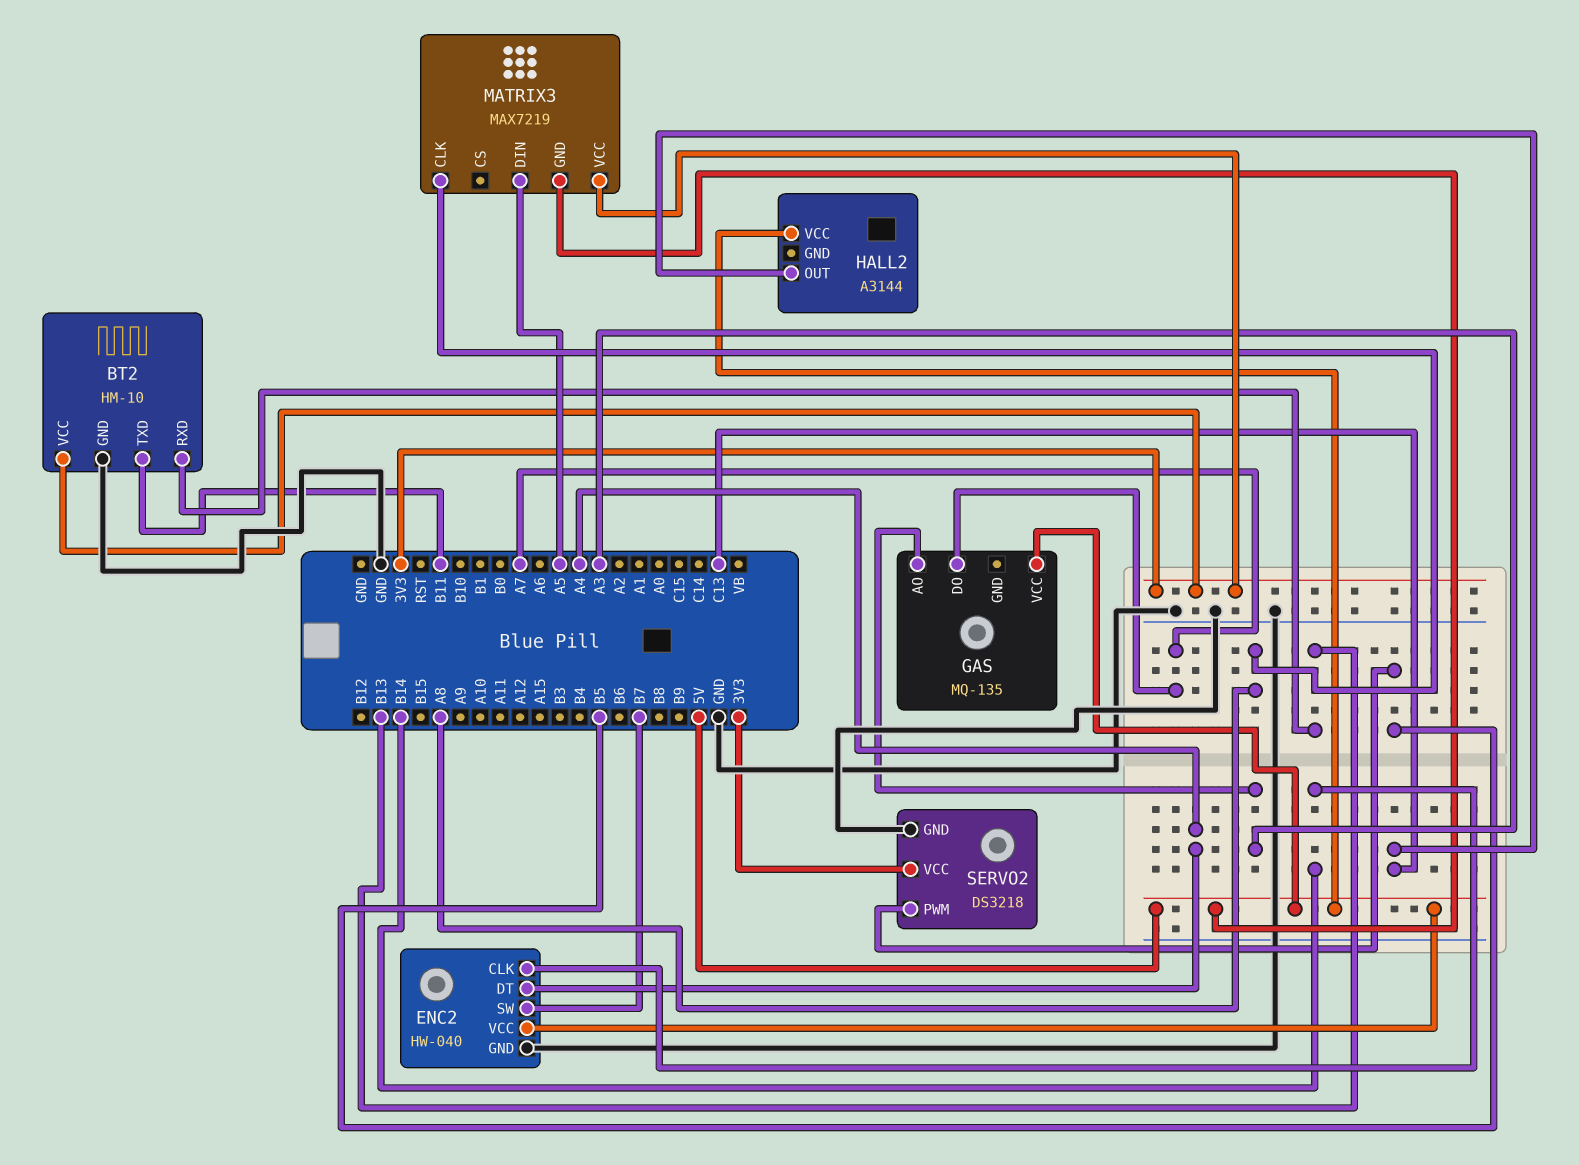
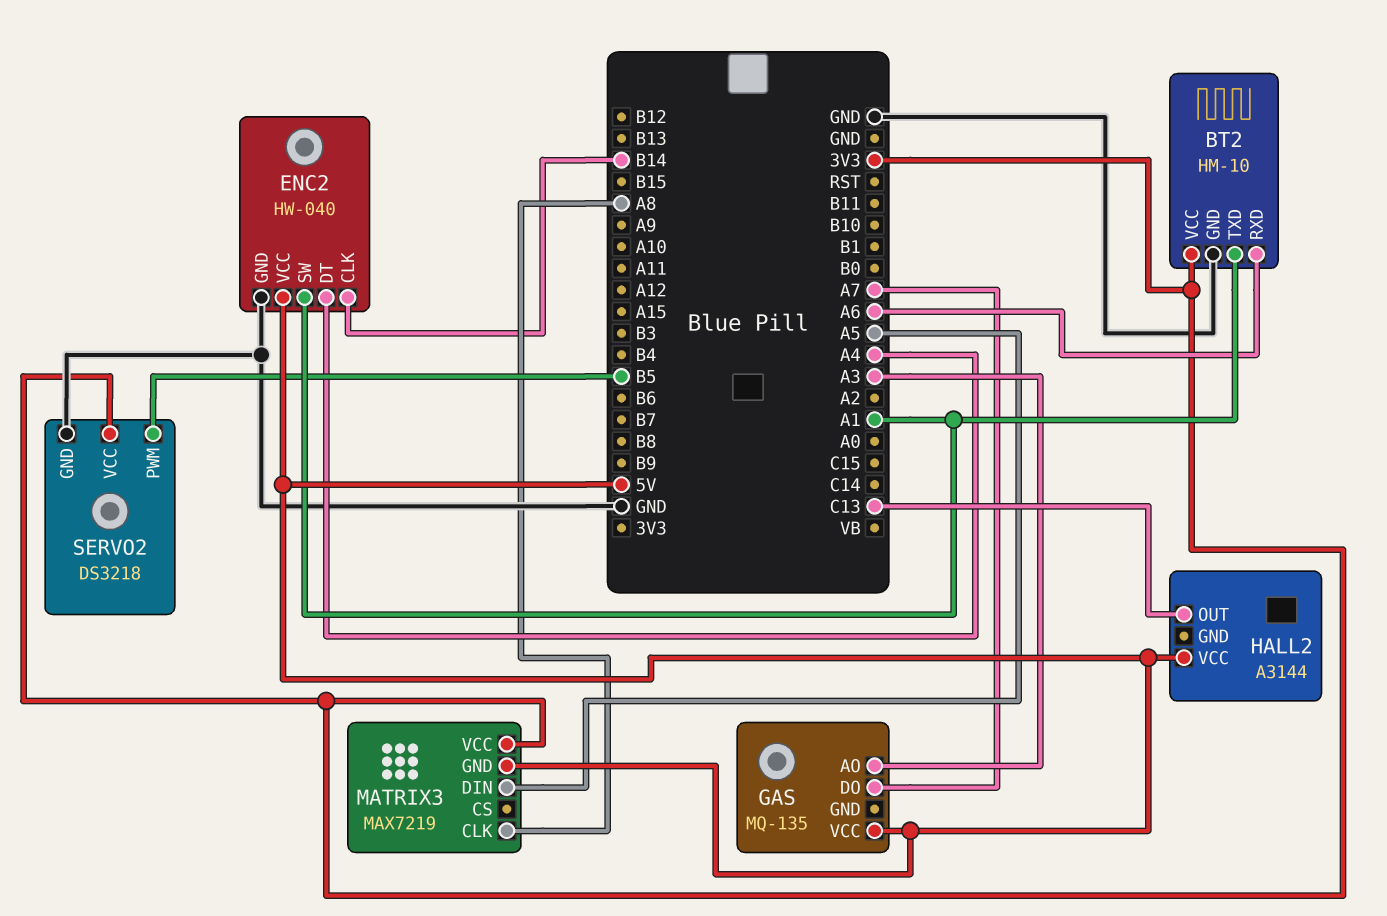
BT2 pin RXD: B13 -> A6
BT2 pin TXD: B11 -> A1
ENC2 pin SW: B7 -> A1

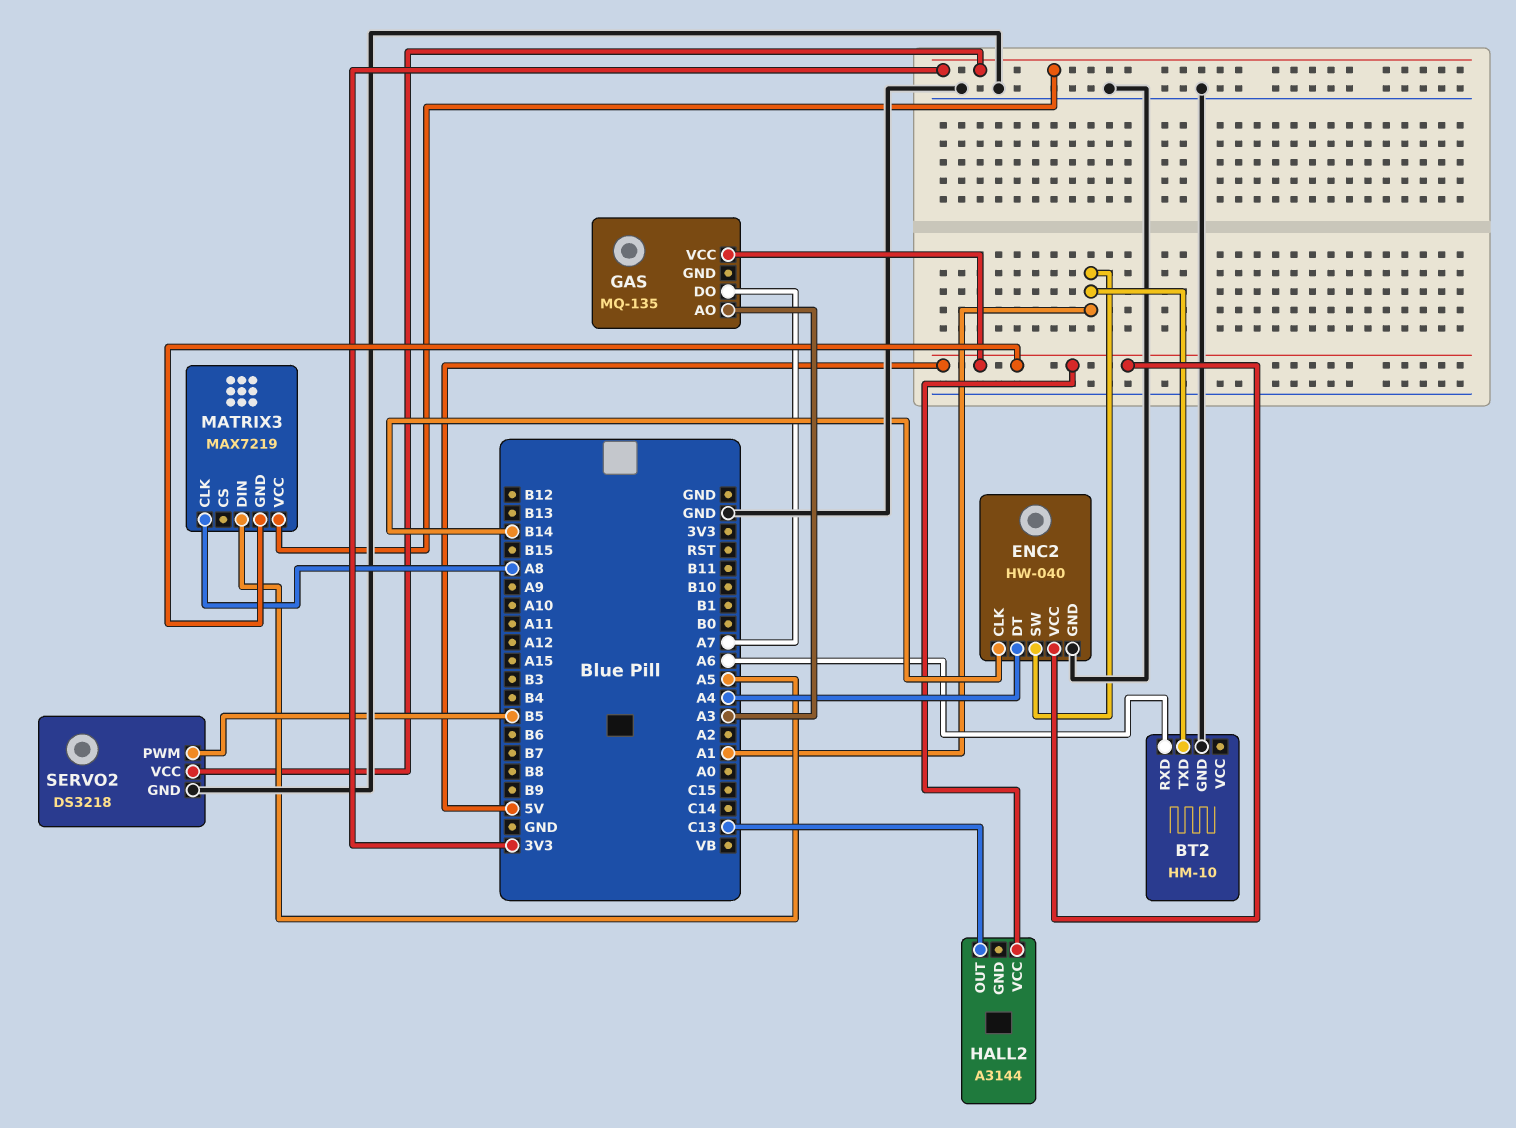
BT2 pin VCC: 3V3 -> none

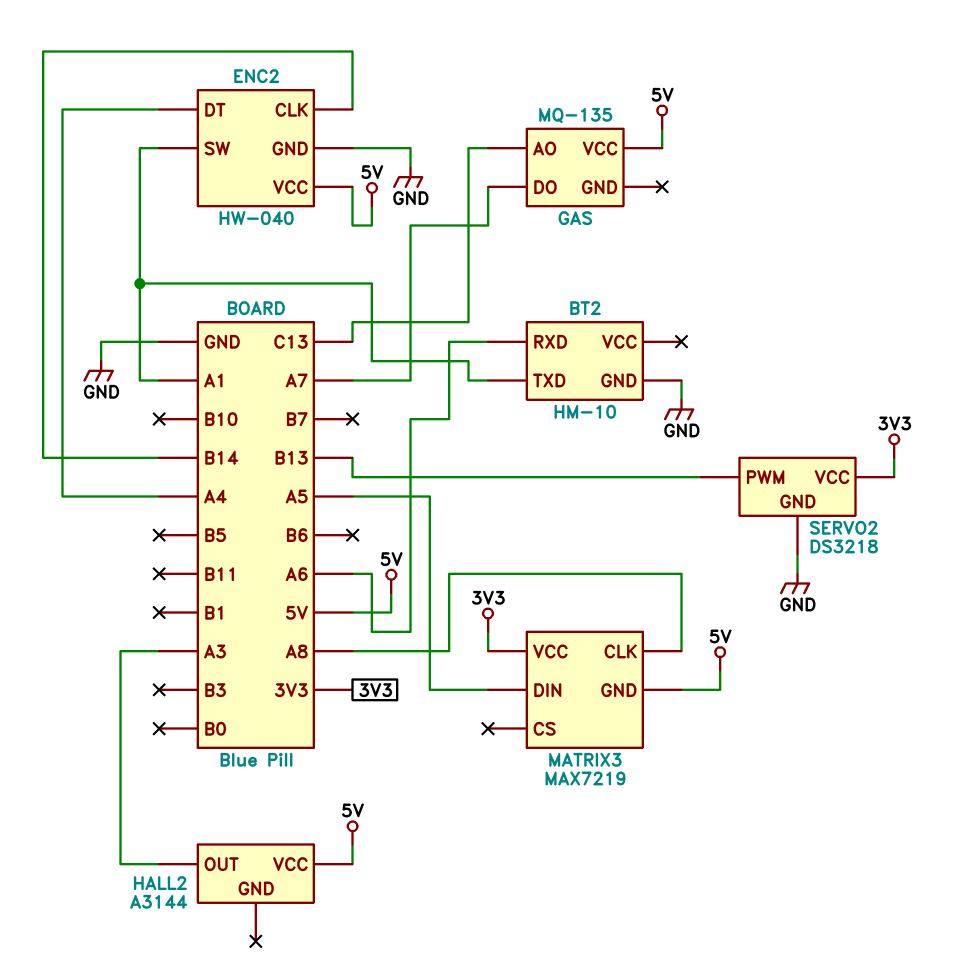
GAS pin AO: A3 -> C13
HALL2 pin OUT: C13 -> A3
SERVO2 pin PWM: B5 -> B13

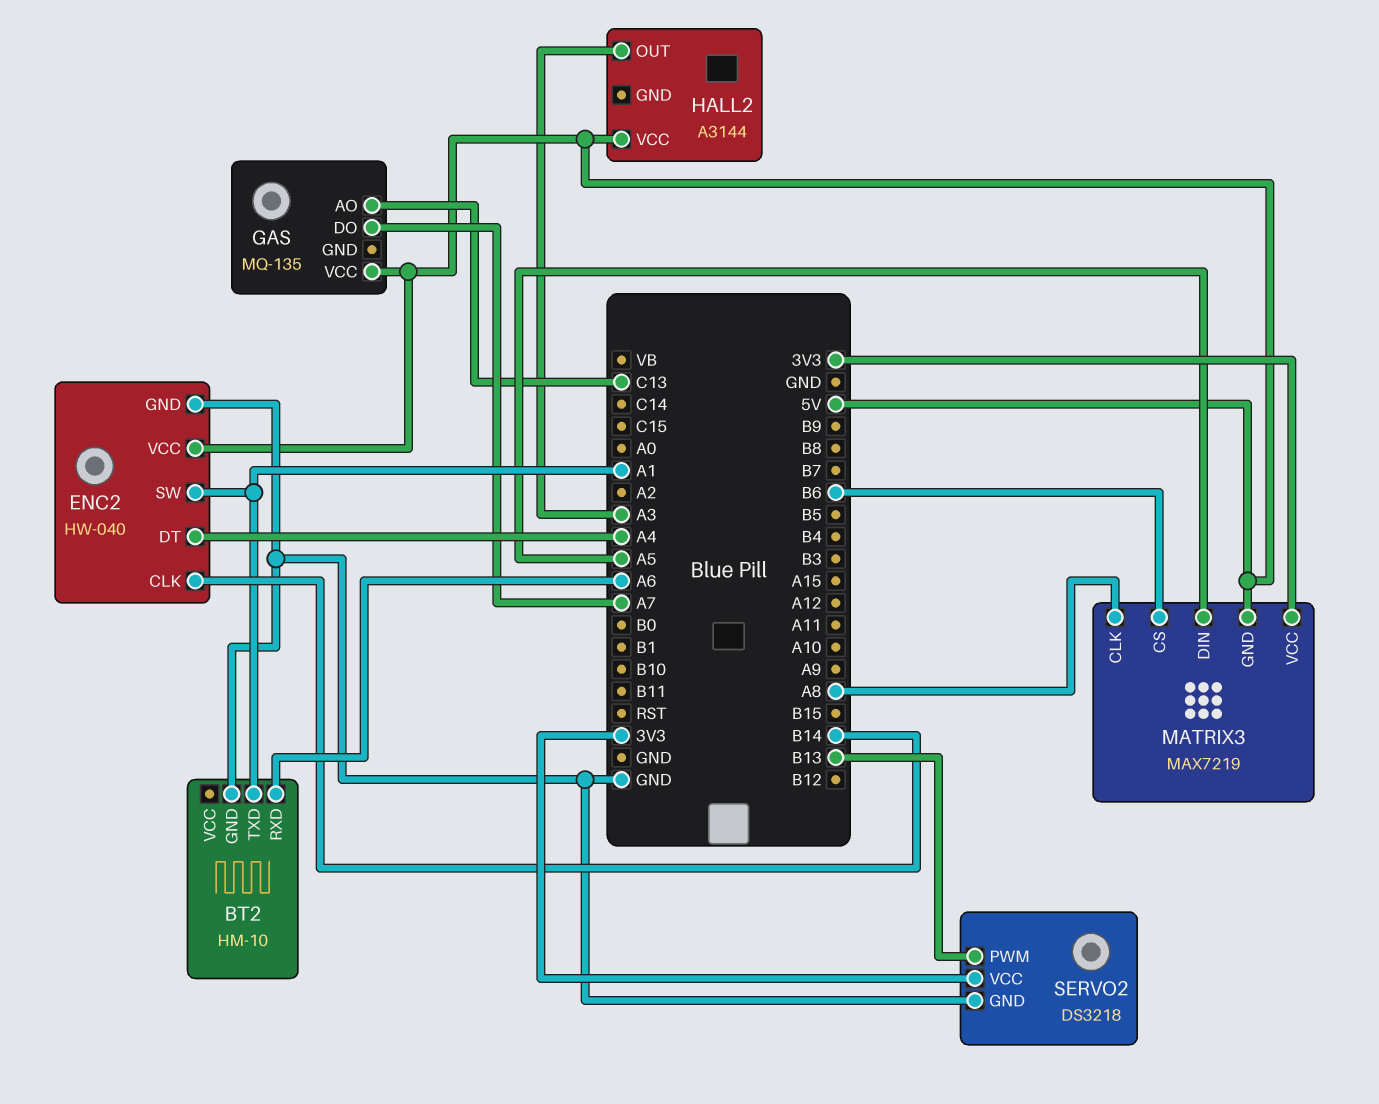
MATRIX3 pin CS: none -> B6

